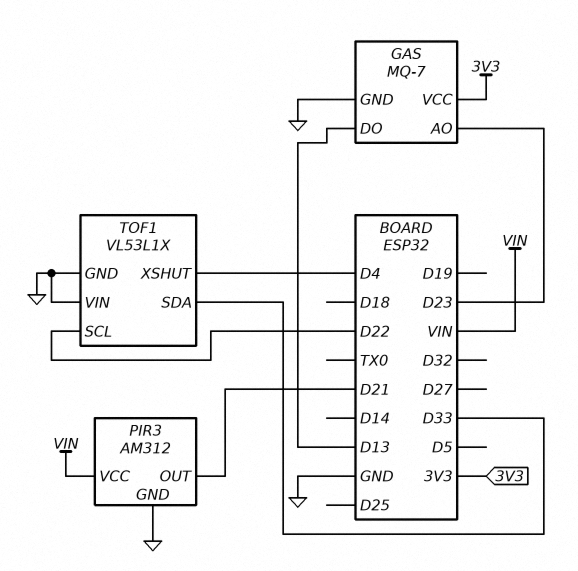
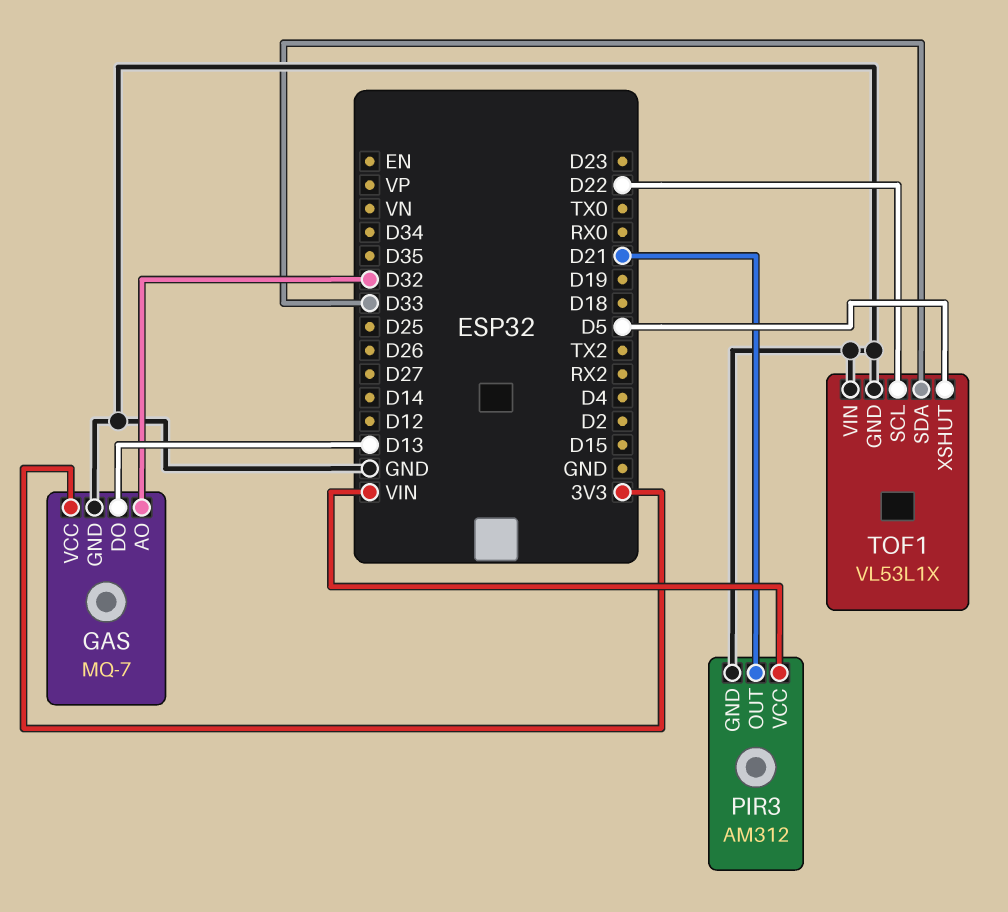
GAS pin AO: D23 -> D32
TOF1 pin XSHUT: D4 -> D5

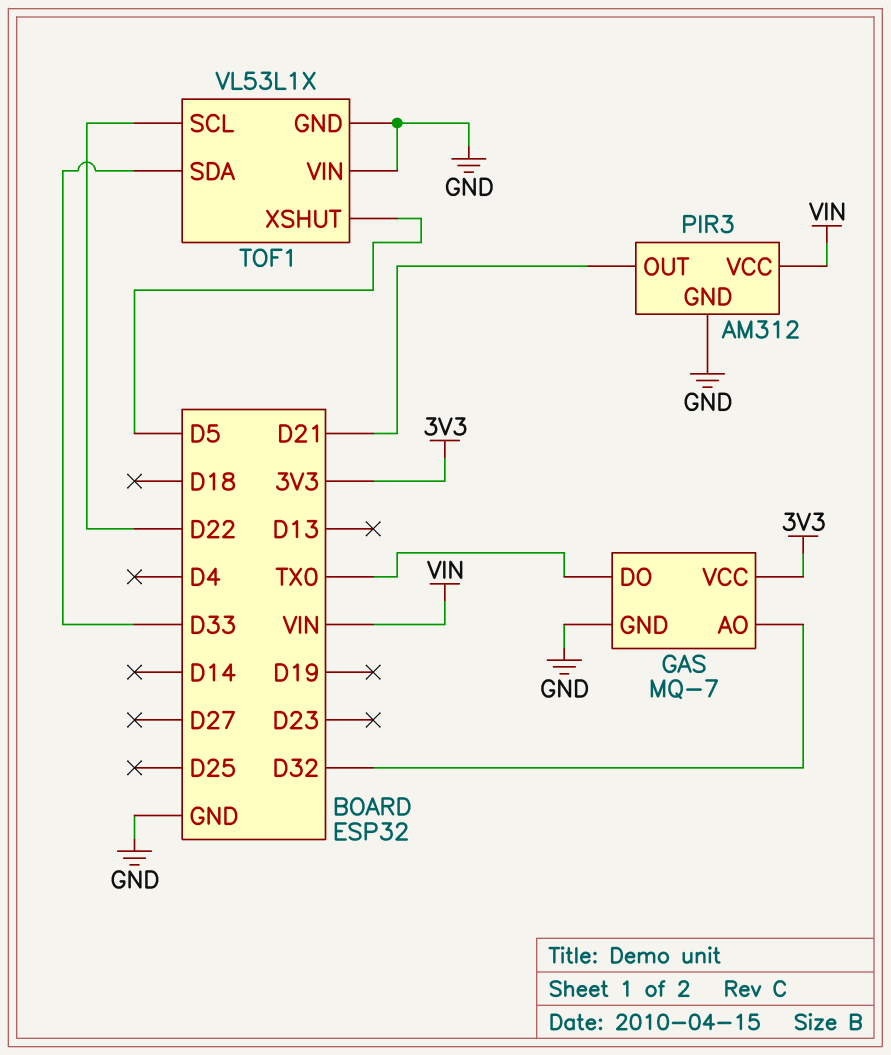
GAS pin DO: D13 -> TX0

